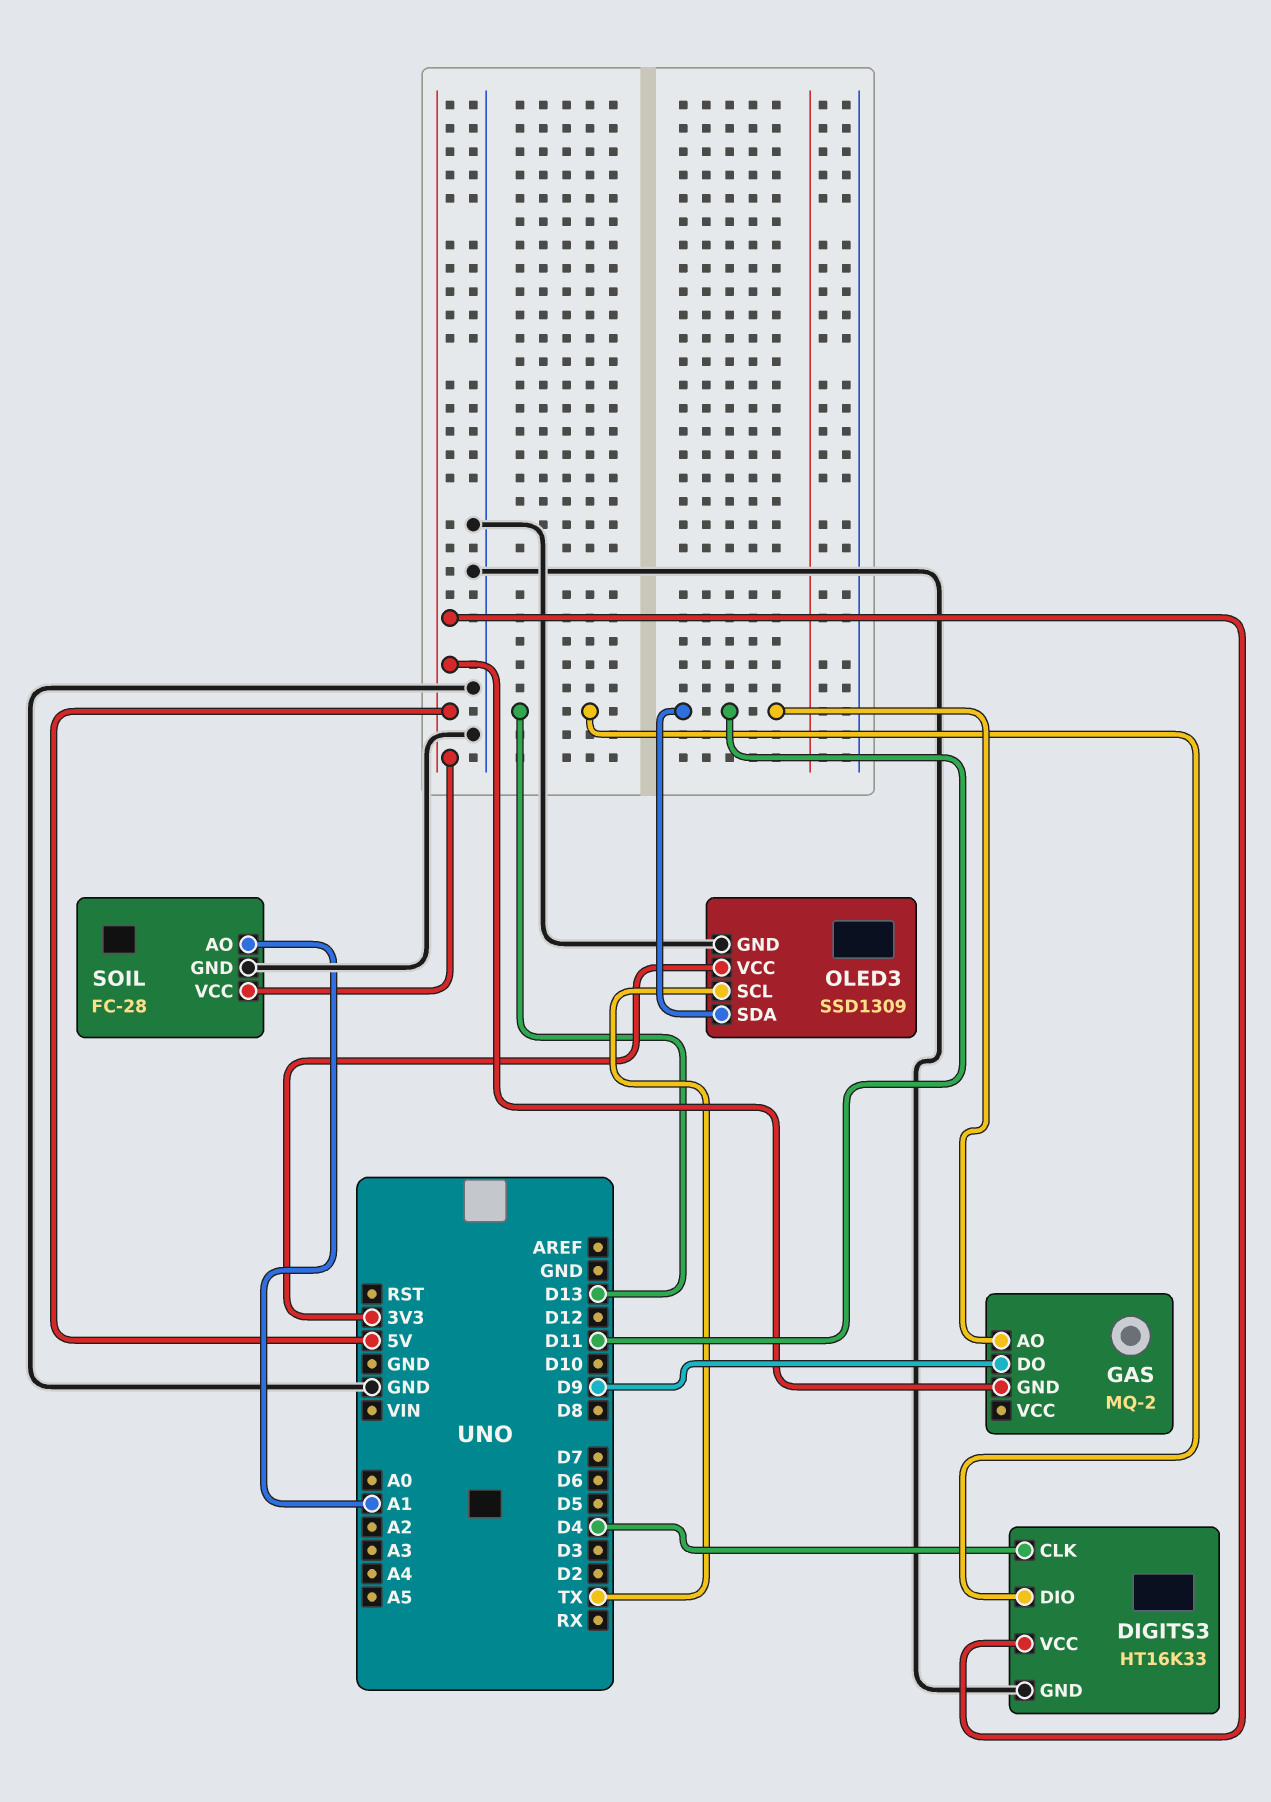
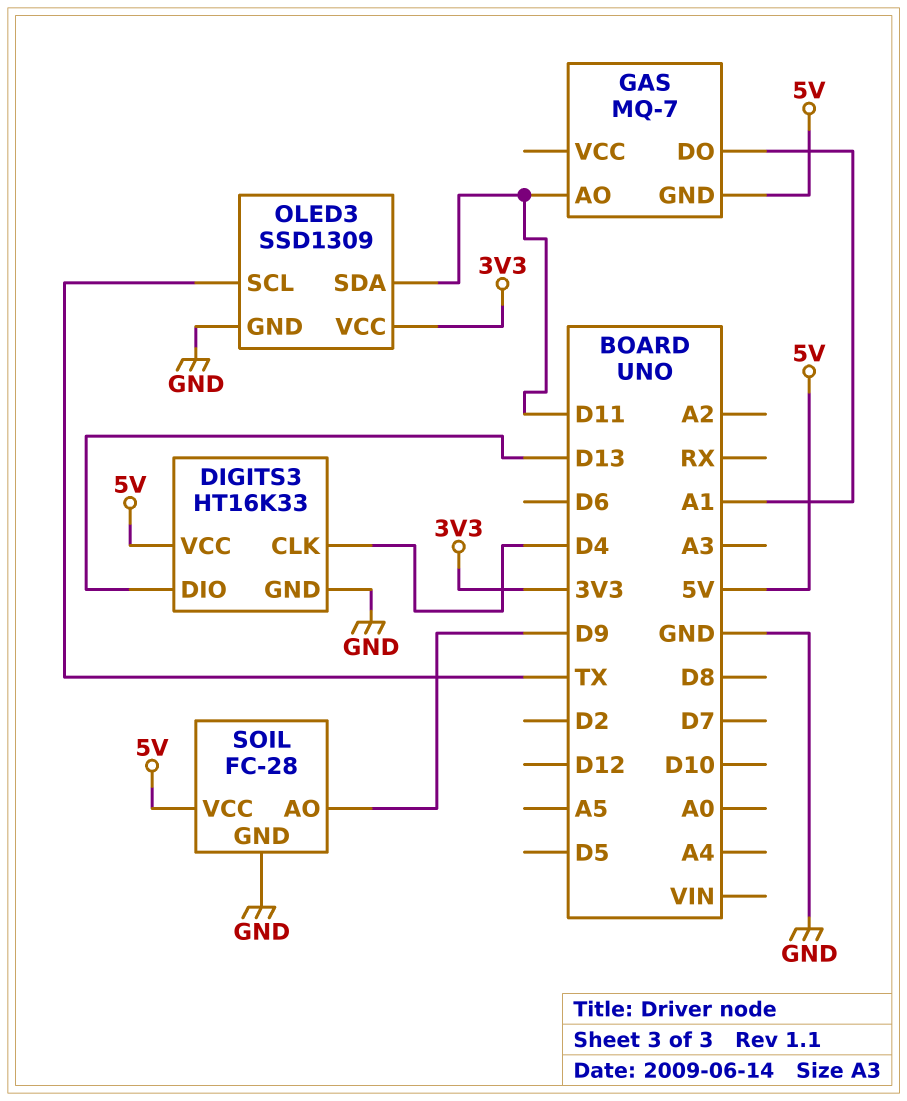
GAS: MQ-2 -> MQ-7
GAS pin DO: D9 -> A1
SOIL pin AO: A1 -> D9

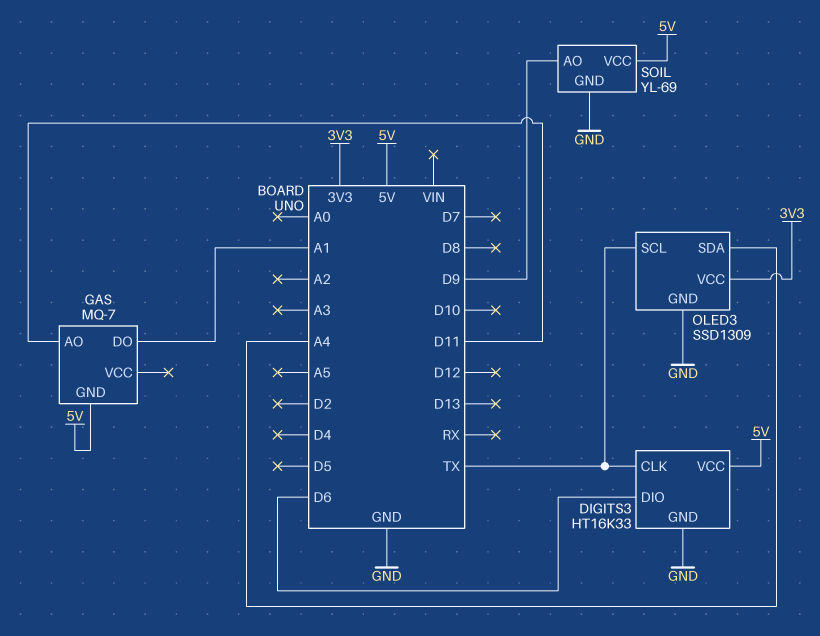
DIGITS3 pin CLK: D4 -> TX
DIGITS3 pin DIO: D13 -> D6
OLED3 pin SDA: D11 -> A4
SOIL: FC-28 -> YL-69

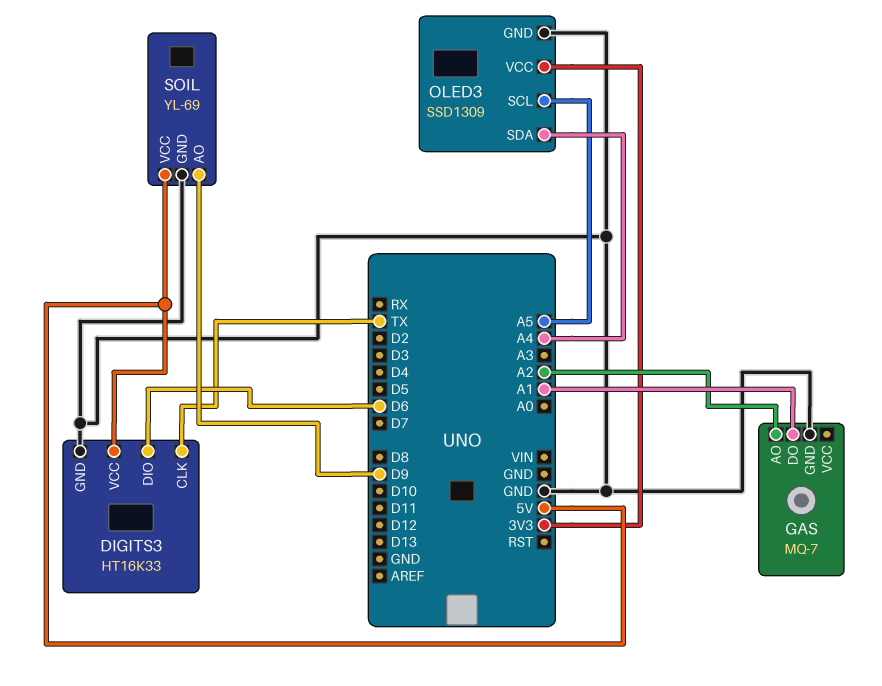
GAS pin AO: D11 -> A2
GAS pin GND: 5V -> GND
OLED3 pin SCL: TX -> A5

